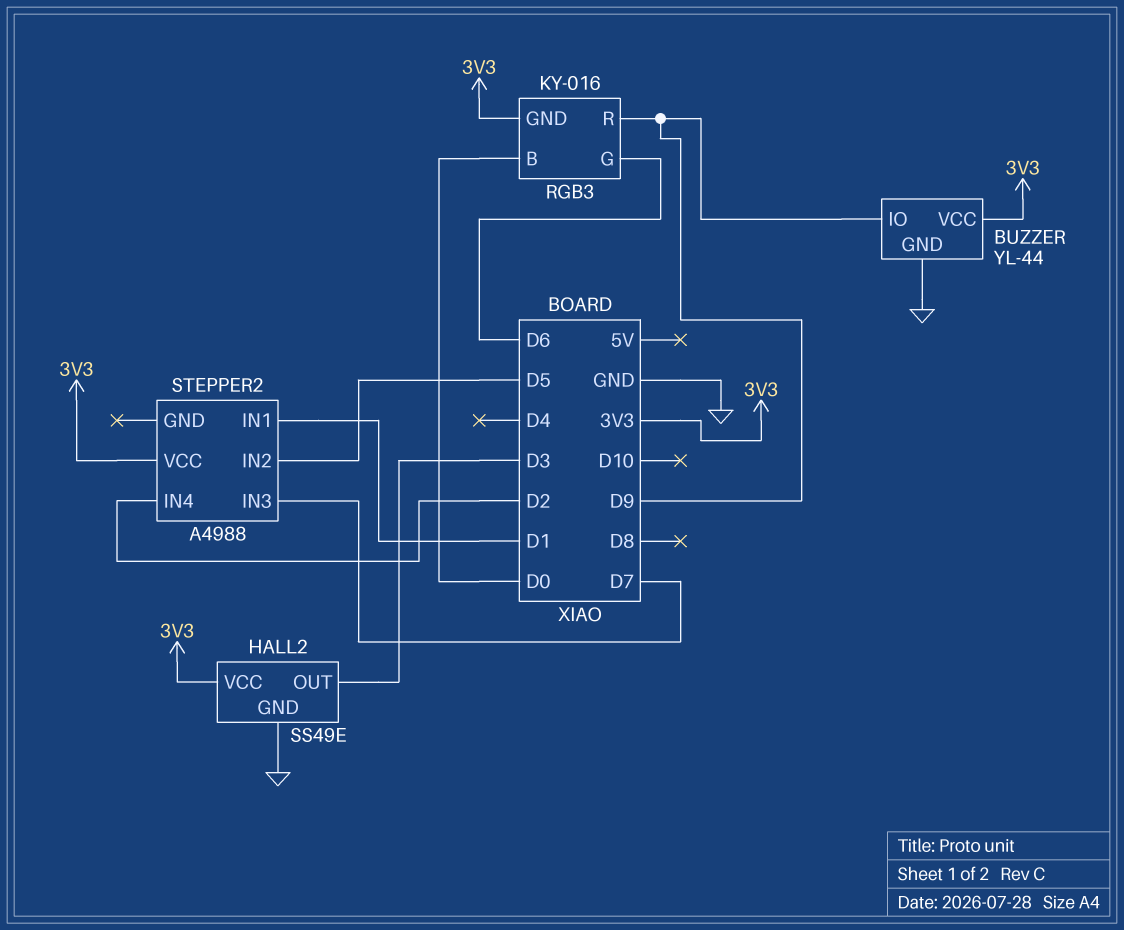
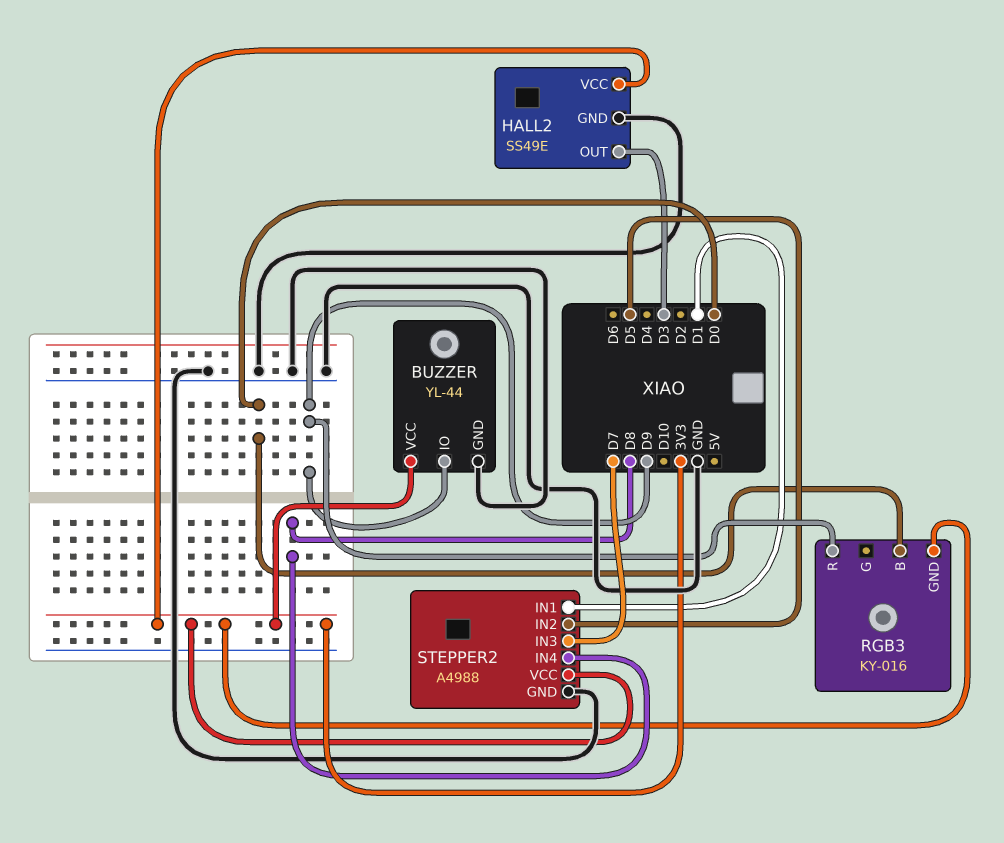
RGB3 pin G: D6 -> none
STEPPER2 pin GND: none -> GND
STEPPER2 pin IN4: D2 -> D8

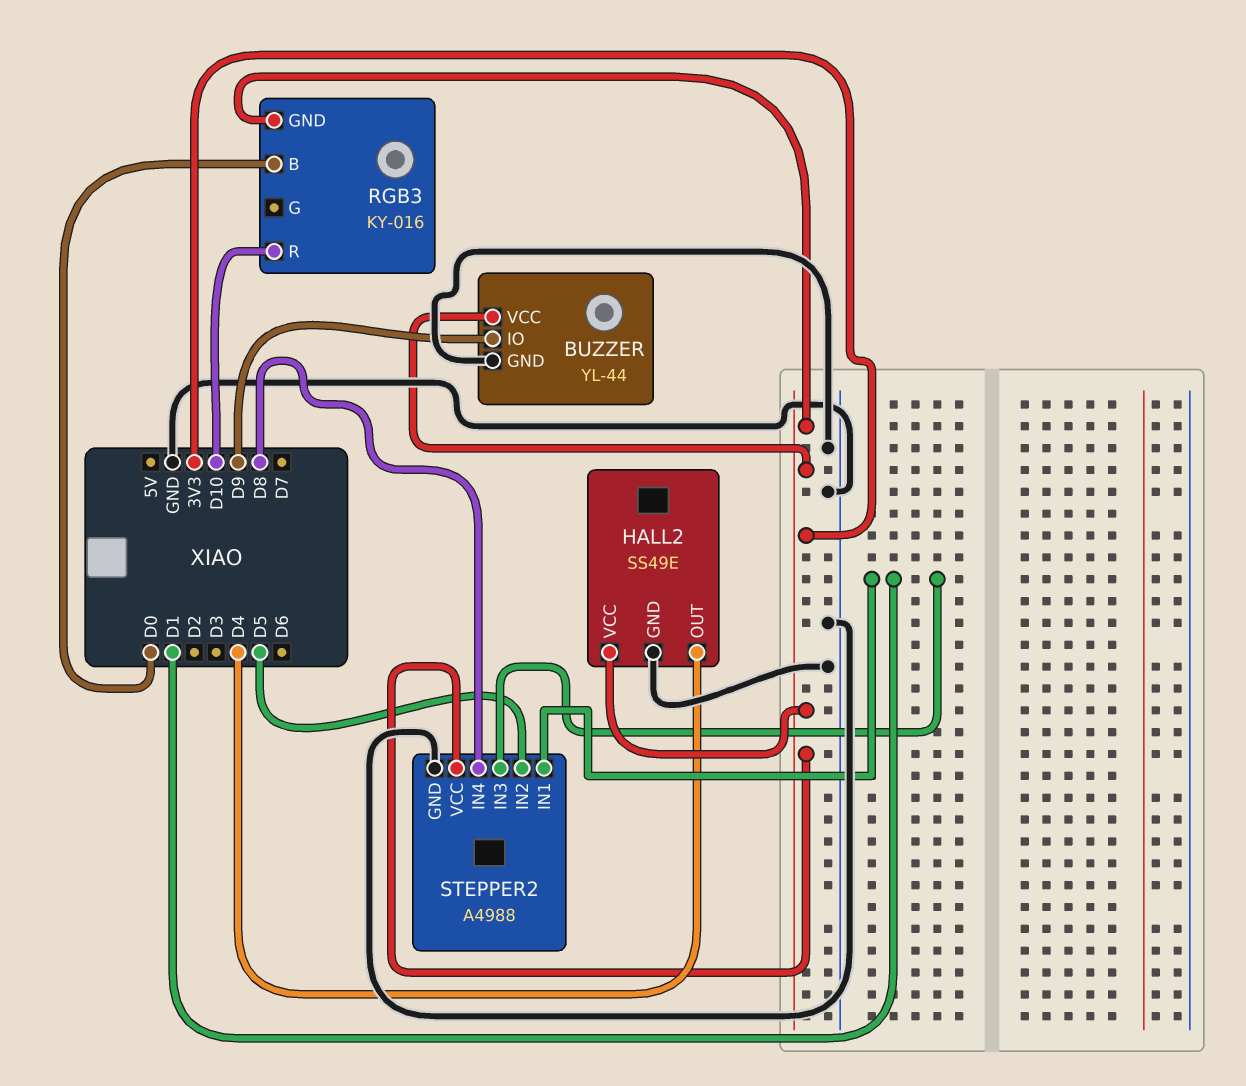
HALL2 pin OUT: D3 -> D4
RGB3 pin R: D9 -> D10
STEPPER2 pin IN3: D7 -> D1

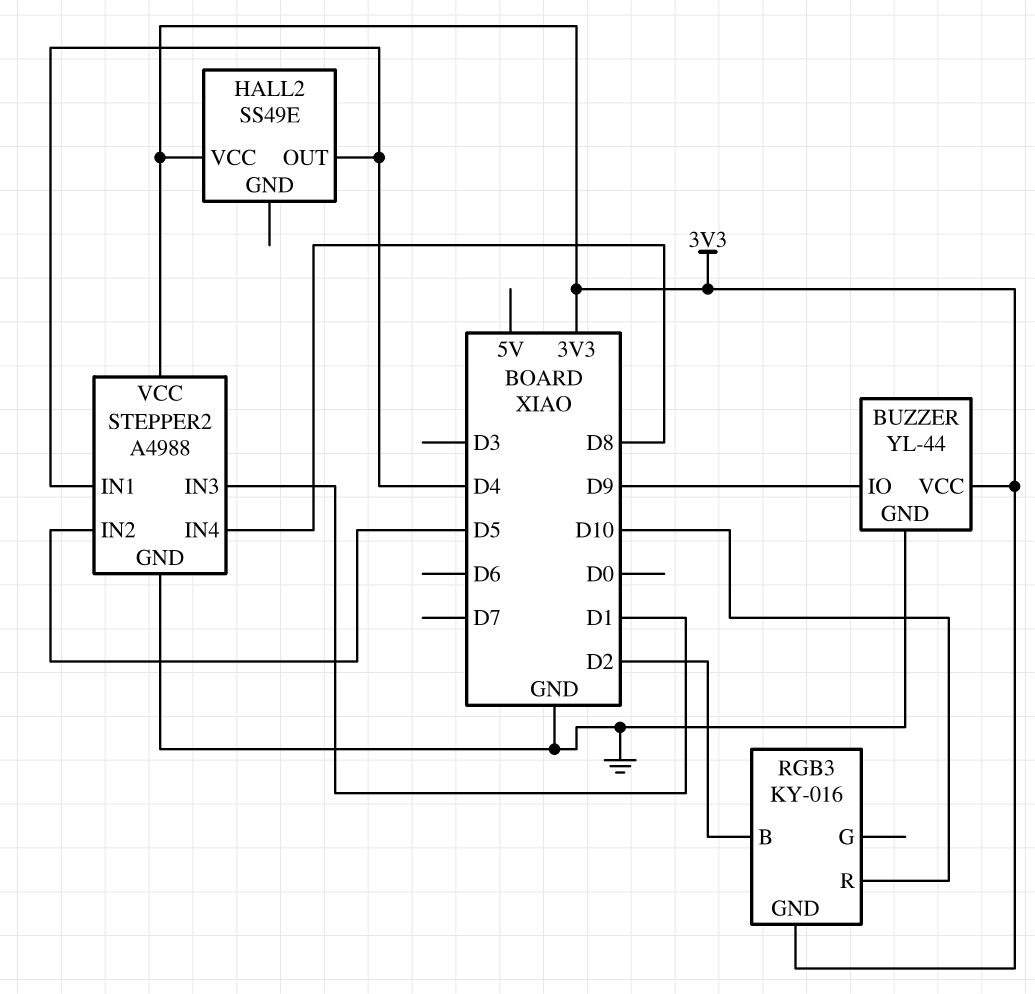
HALL2 pin GND: GND -> none
RGB3 pin B: D0 -> D2
STEPPER2 pin IN1: D1 -> D4

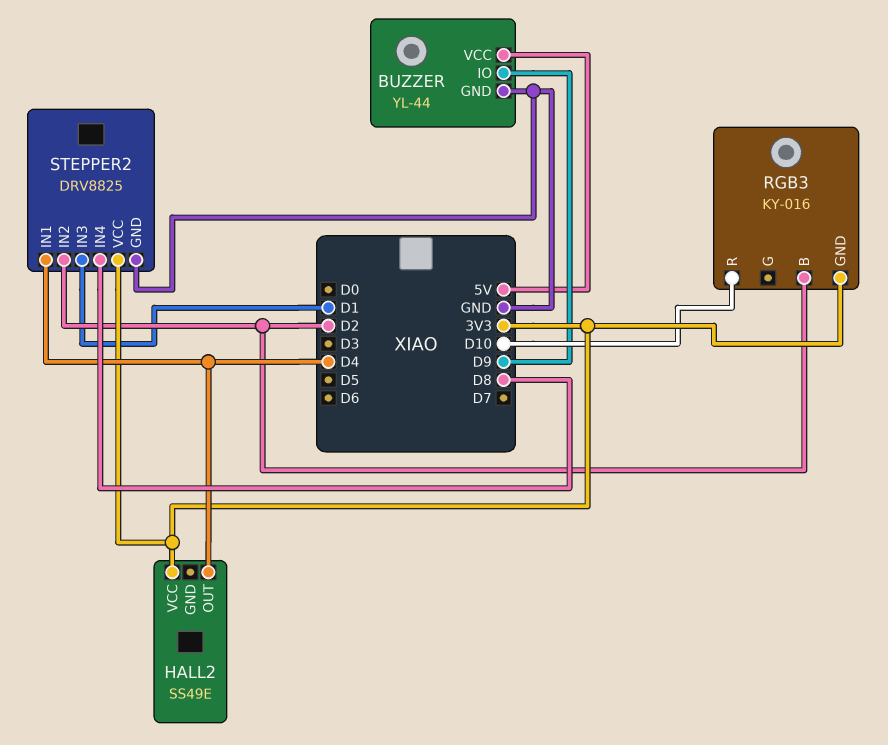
BUZZER pin VCC: 3V3 -> 5V
STEPPER2: A4988 -> DRV8825
STEPPER2 pin IN2: D5 -> D2

